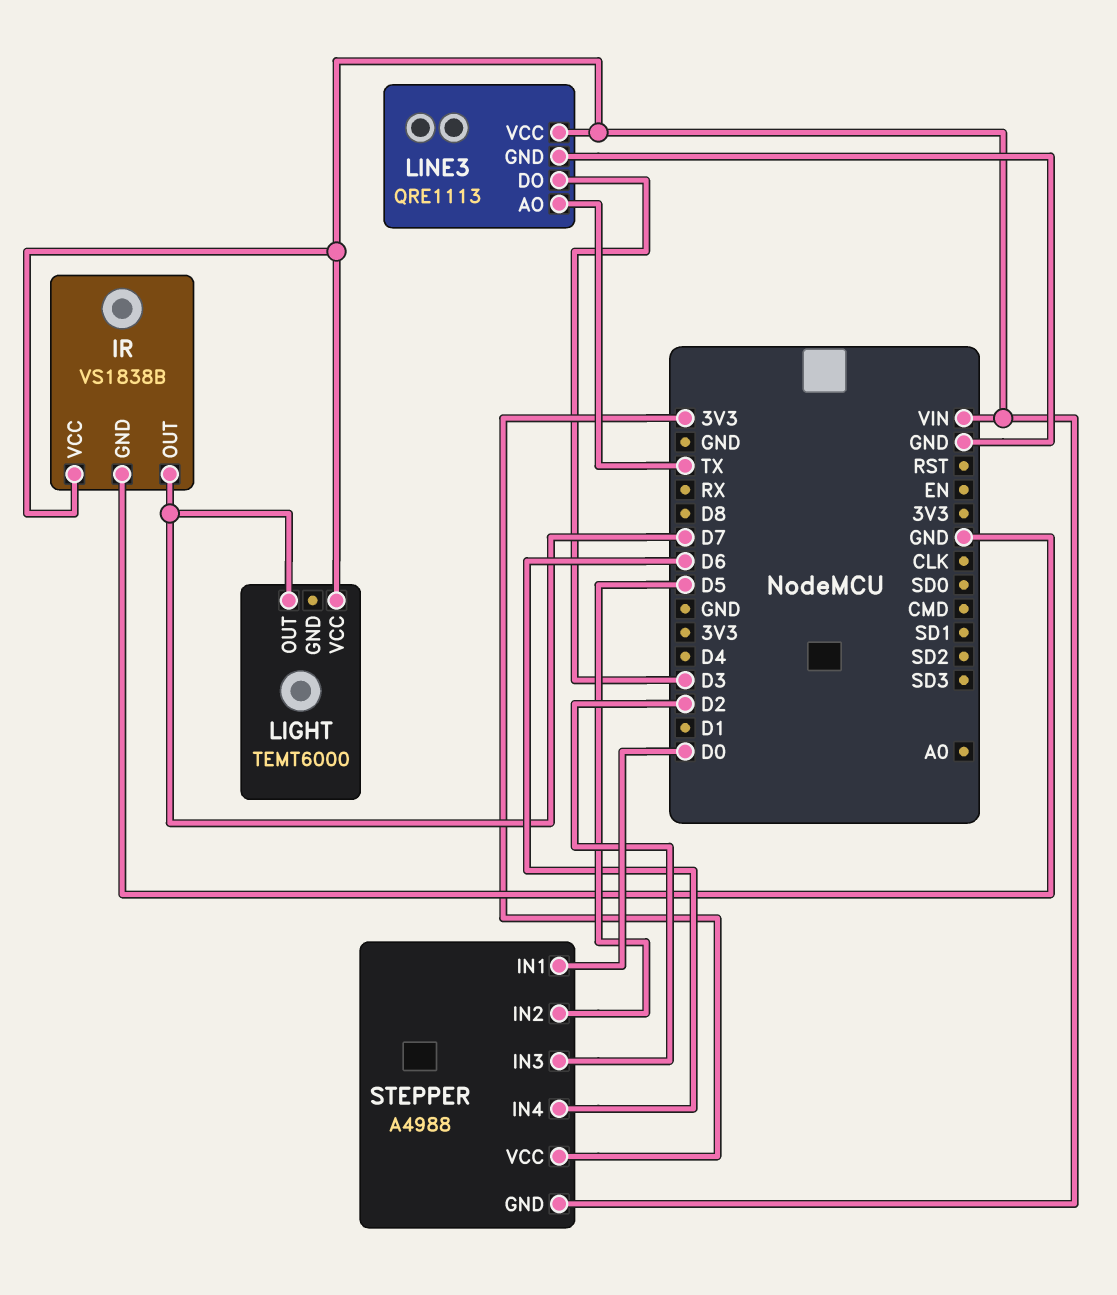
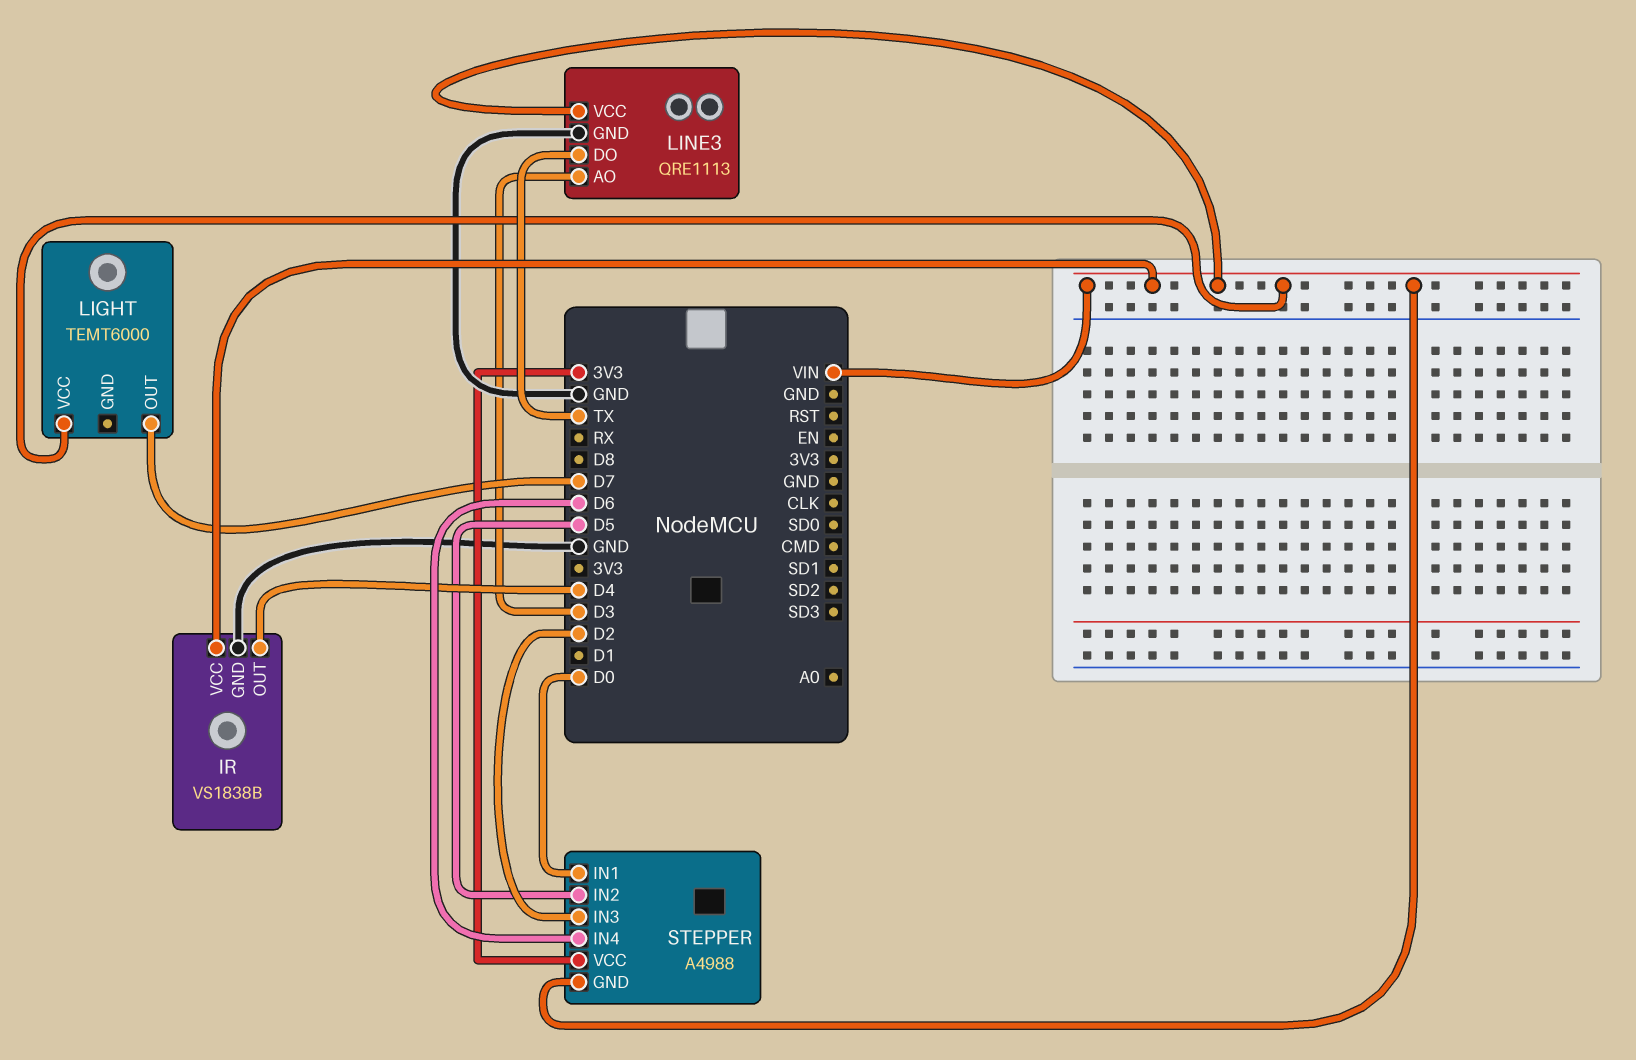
IR pin OUT: D7 -> D4
LINE3 pin AO: TX -> D3
LINE3 pin DO: D3 -> TX

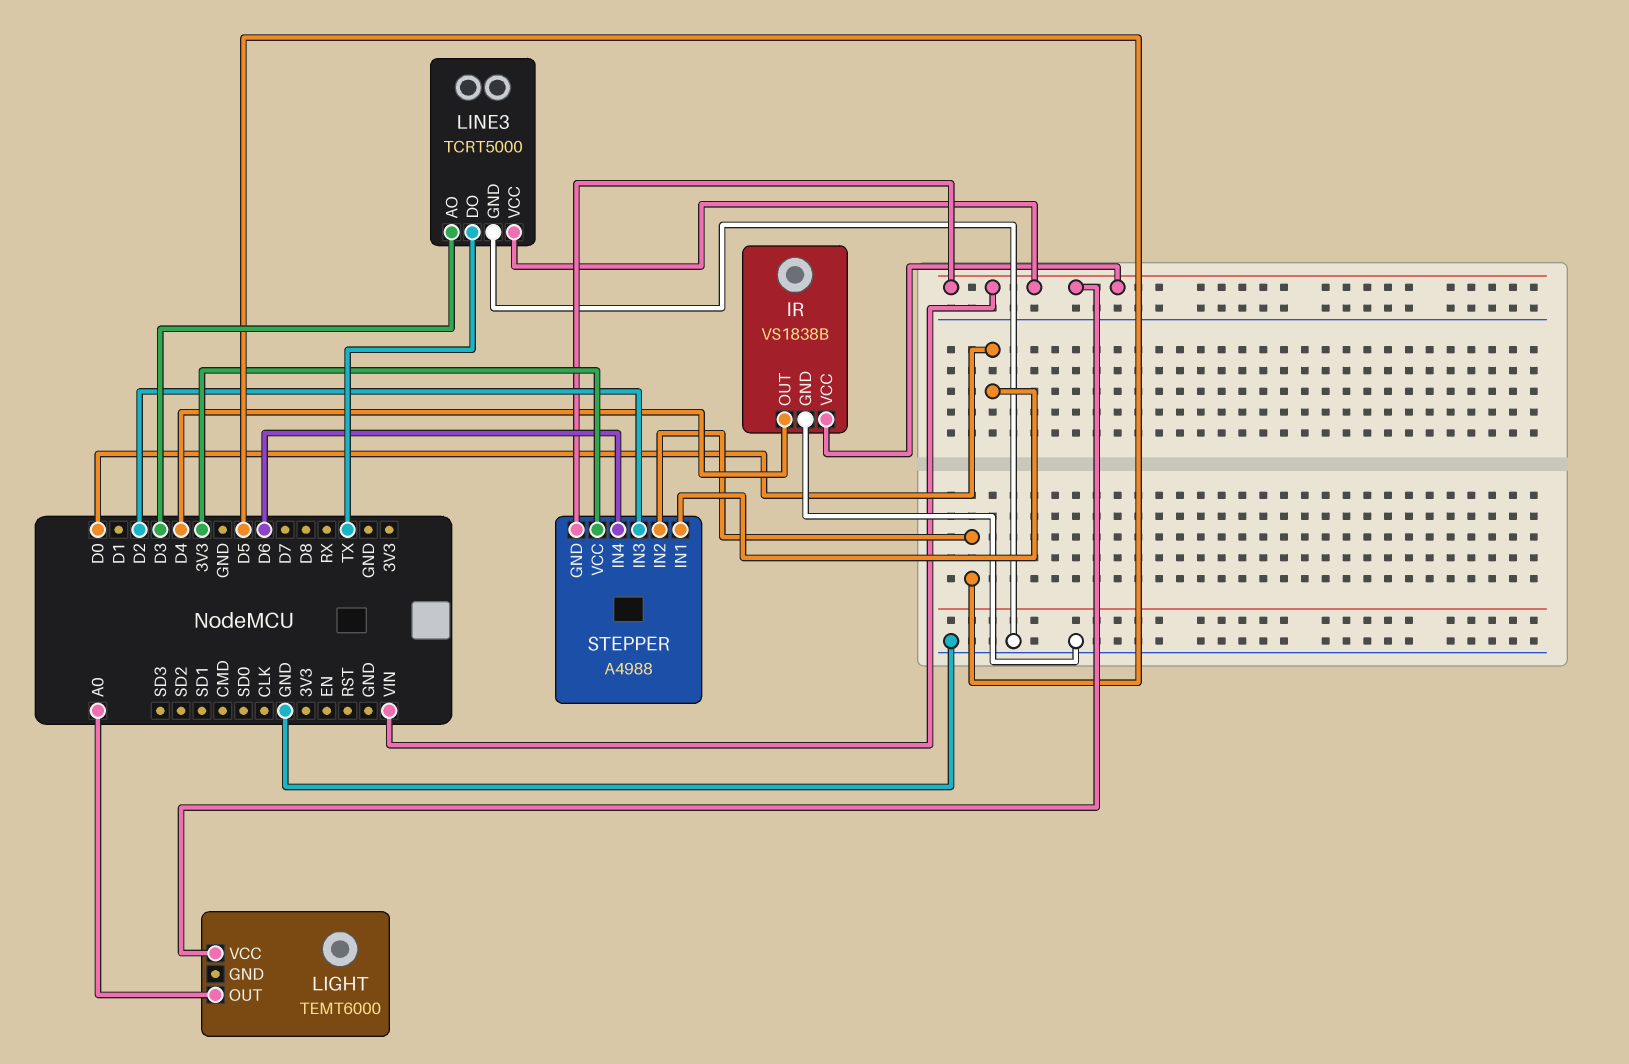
LIGHT pin OUT: D7 -> A0
LINE3: QRE1113 -> TCRT5000

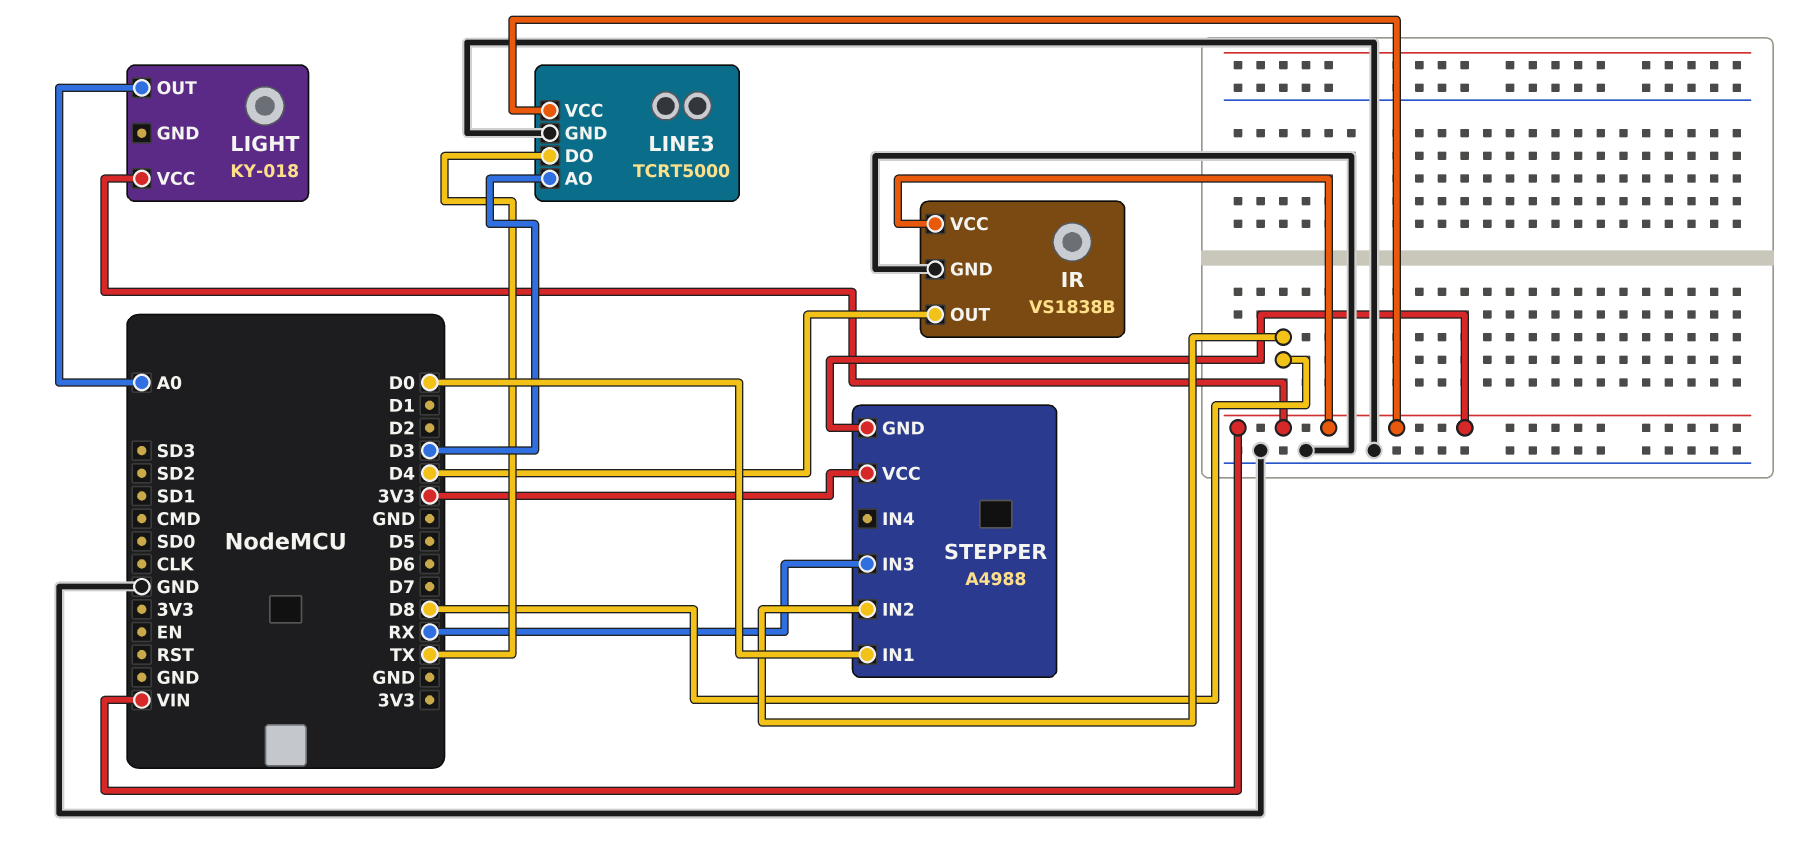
LIGHT: TEMT6000 -> KY-018
STEPPER pin IN2: D5 -> D8
STEPPER pin IN3: D2 -> RX
STEPPER pin IN4: D6 -> none

